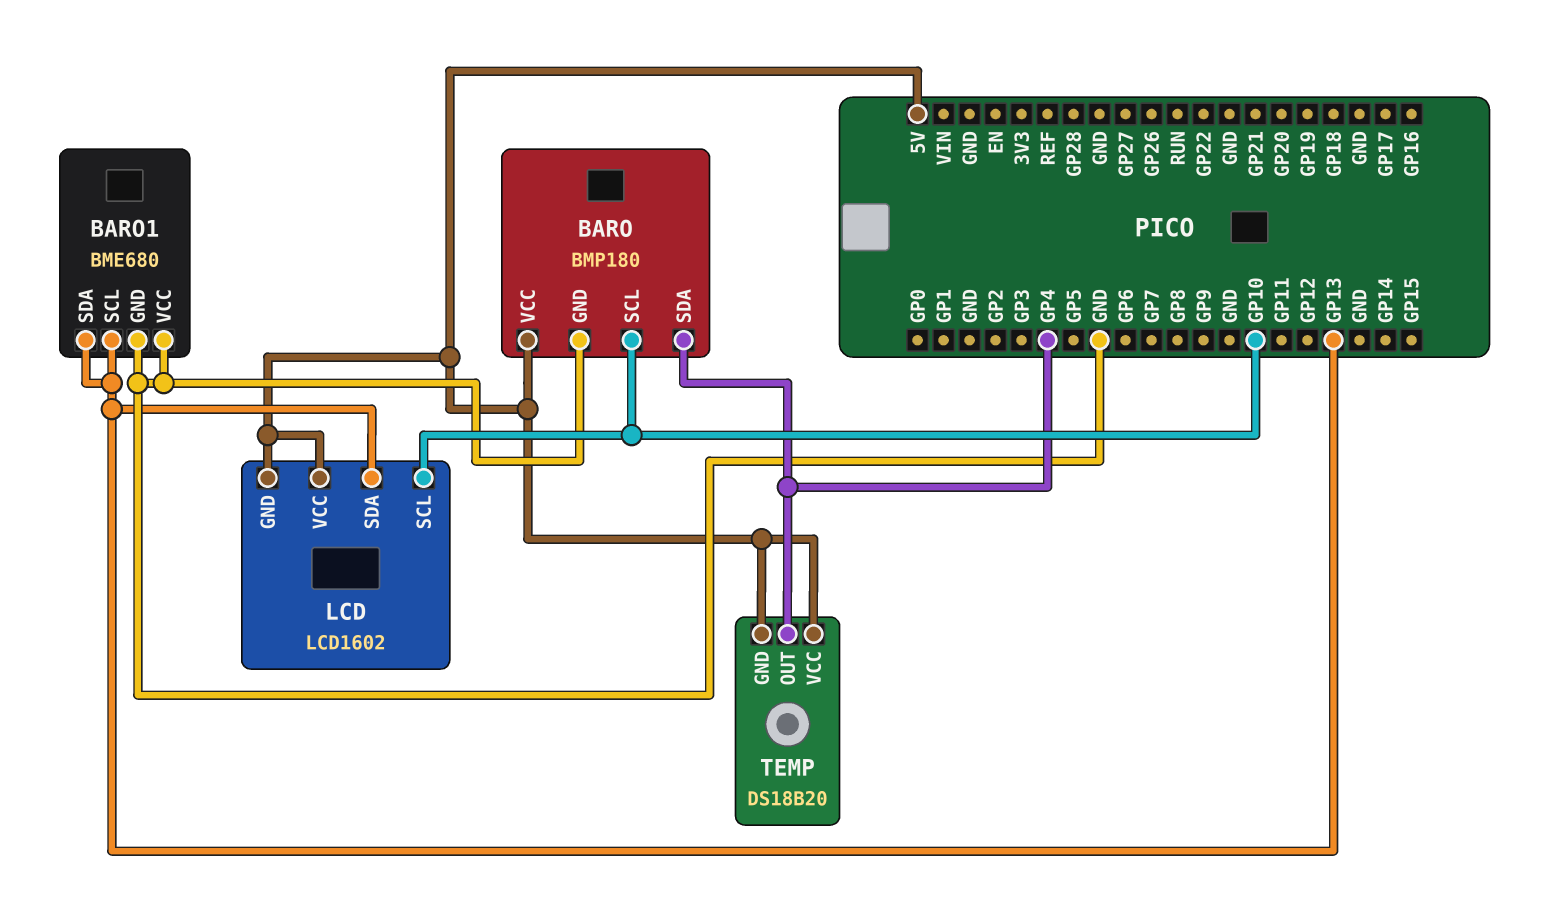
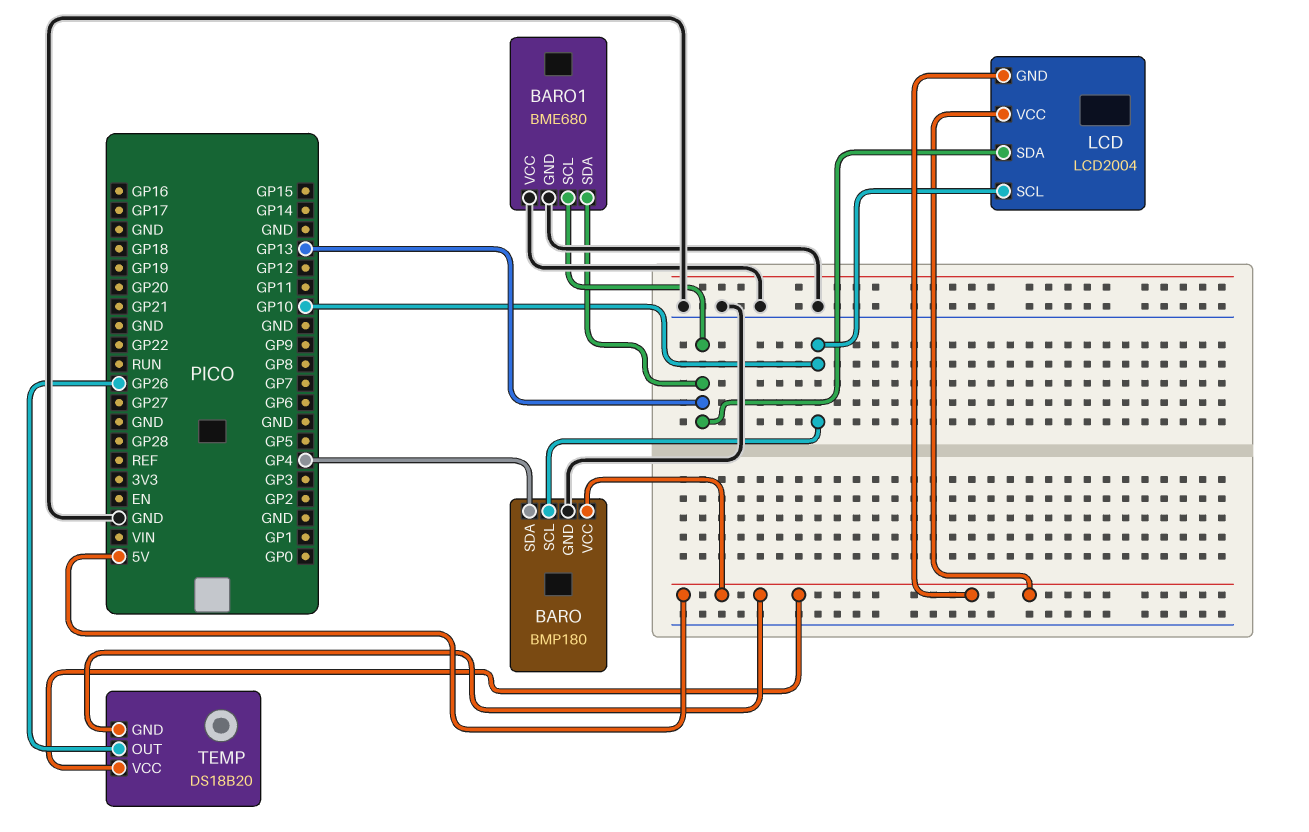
LCD: LCD1602 -> LCD2004
TEMP pin OUT: GP4 -> GP26

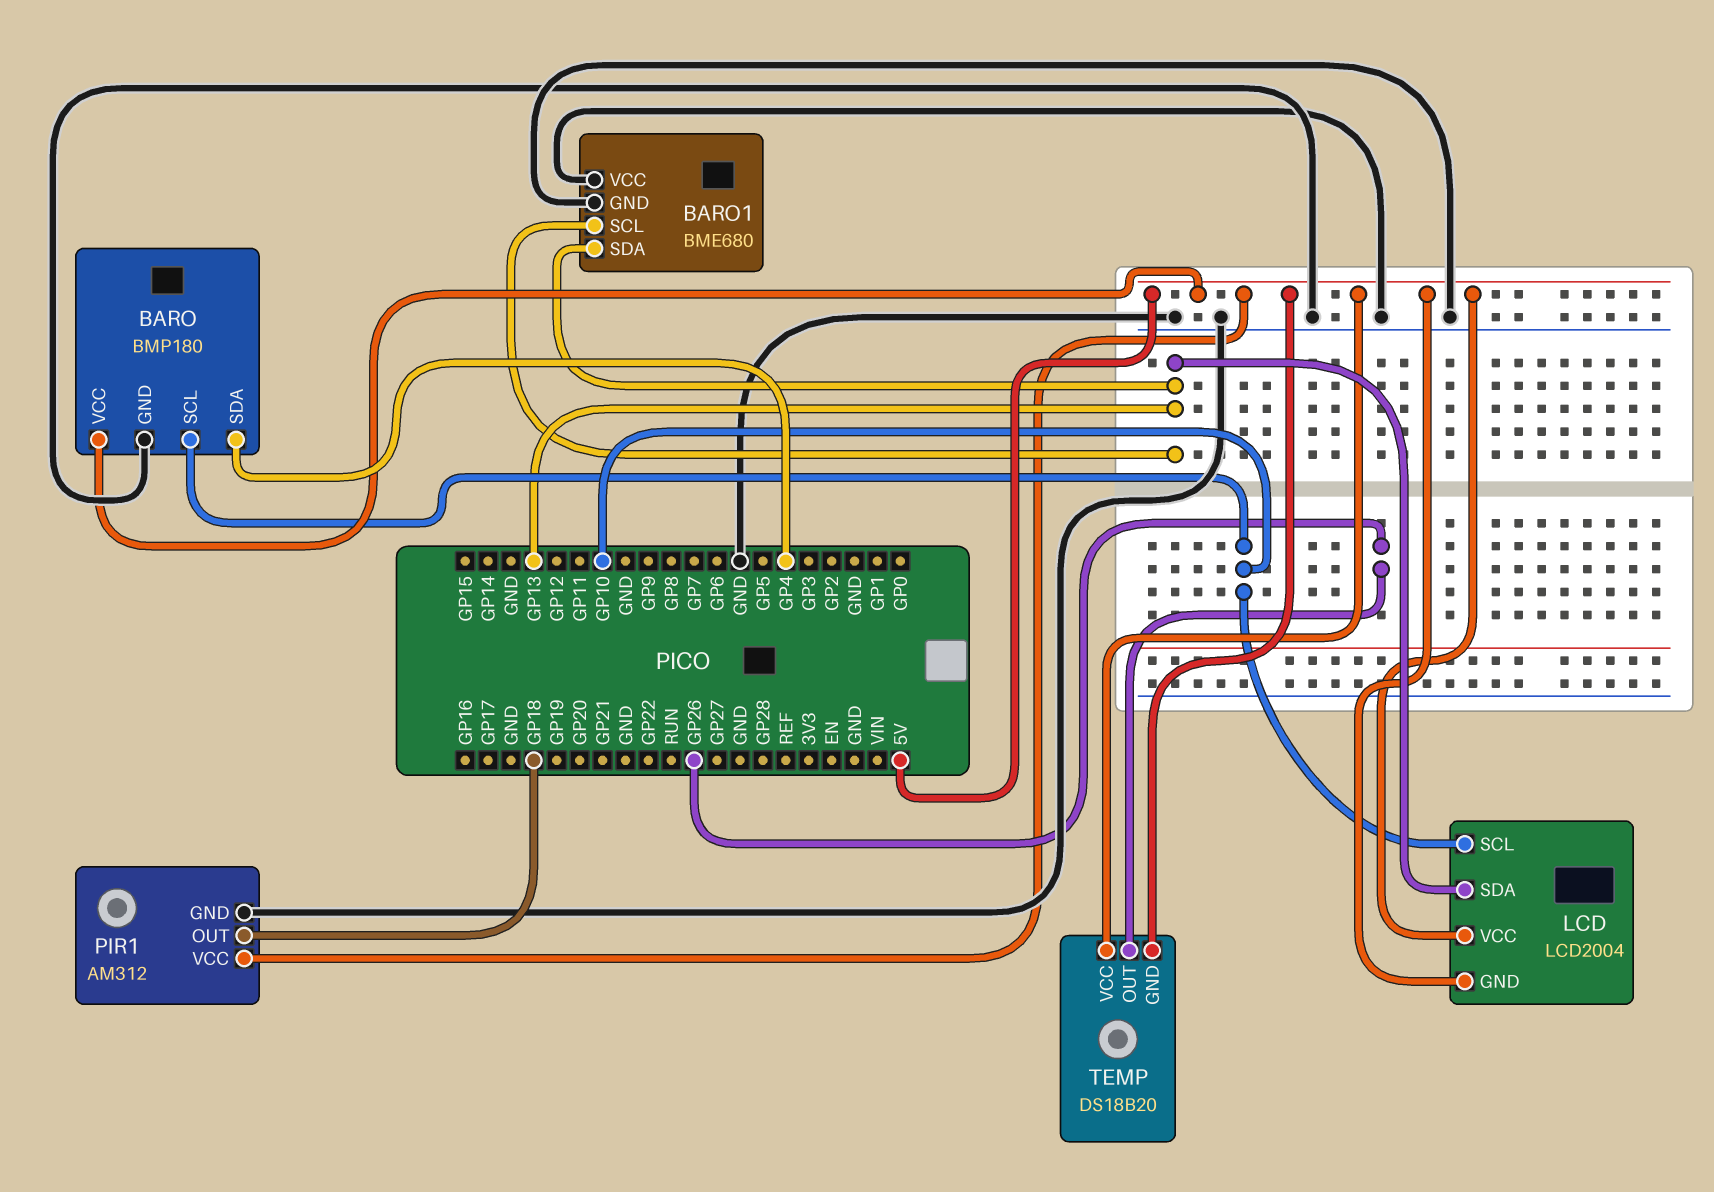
PIR1: none -> AM312
PIR1 pin GND: none -> GND
PIR1 pin OUT: none -> GP18
PIR1 pin VCC: none -> 5V

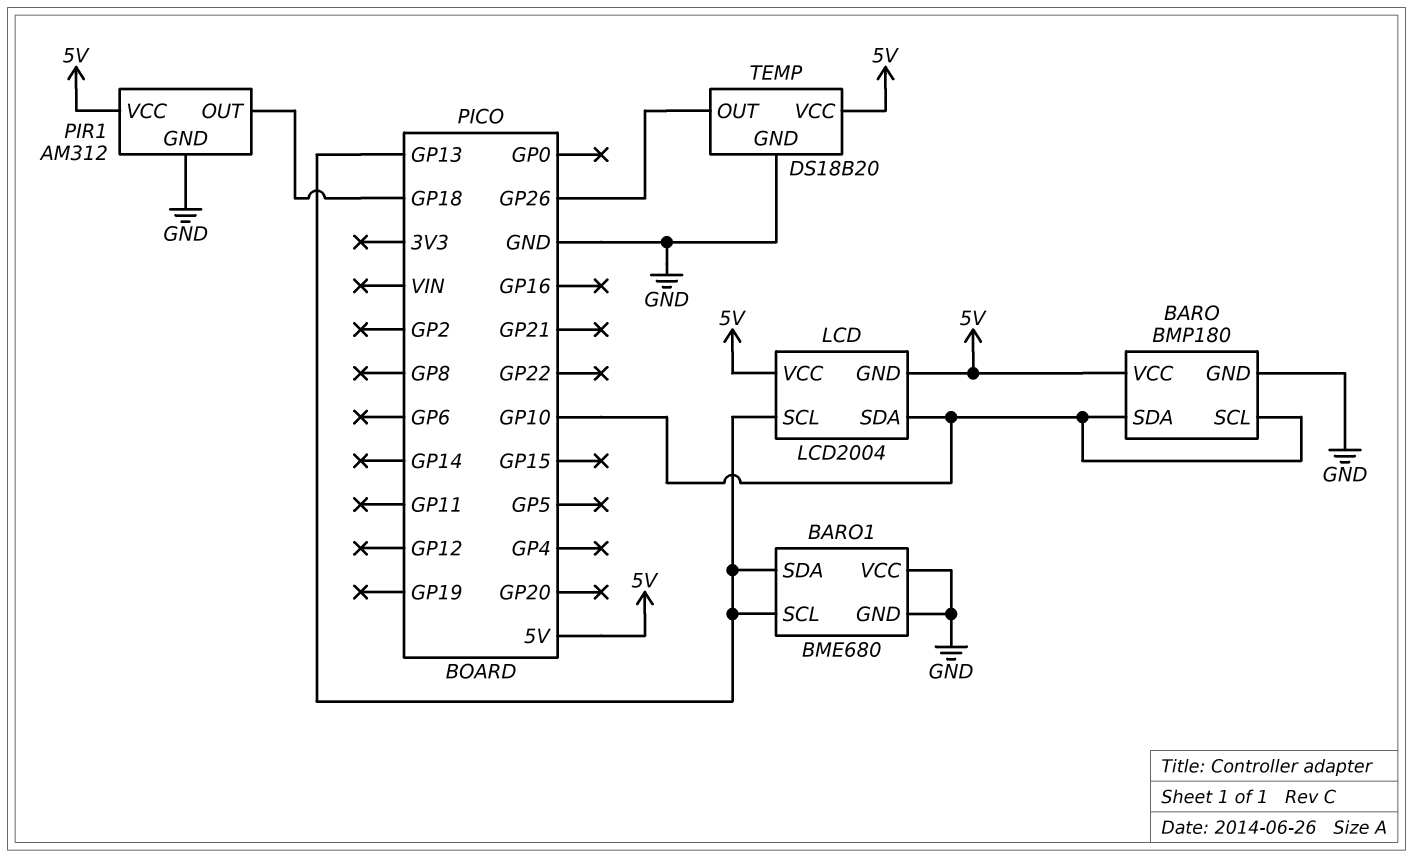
BARO pin SDA: GP4 -> GP10
LCD pin SCL: GP10 -> GP13
LCD pin SDA: GP13 -> GP10
TEMP pin GND: 5V -> GND

